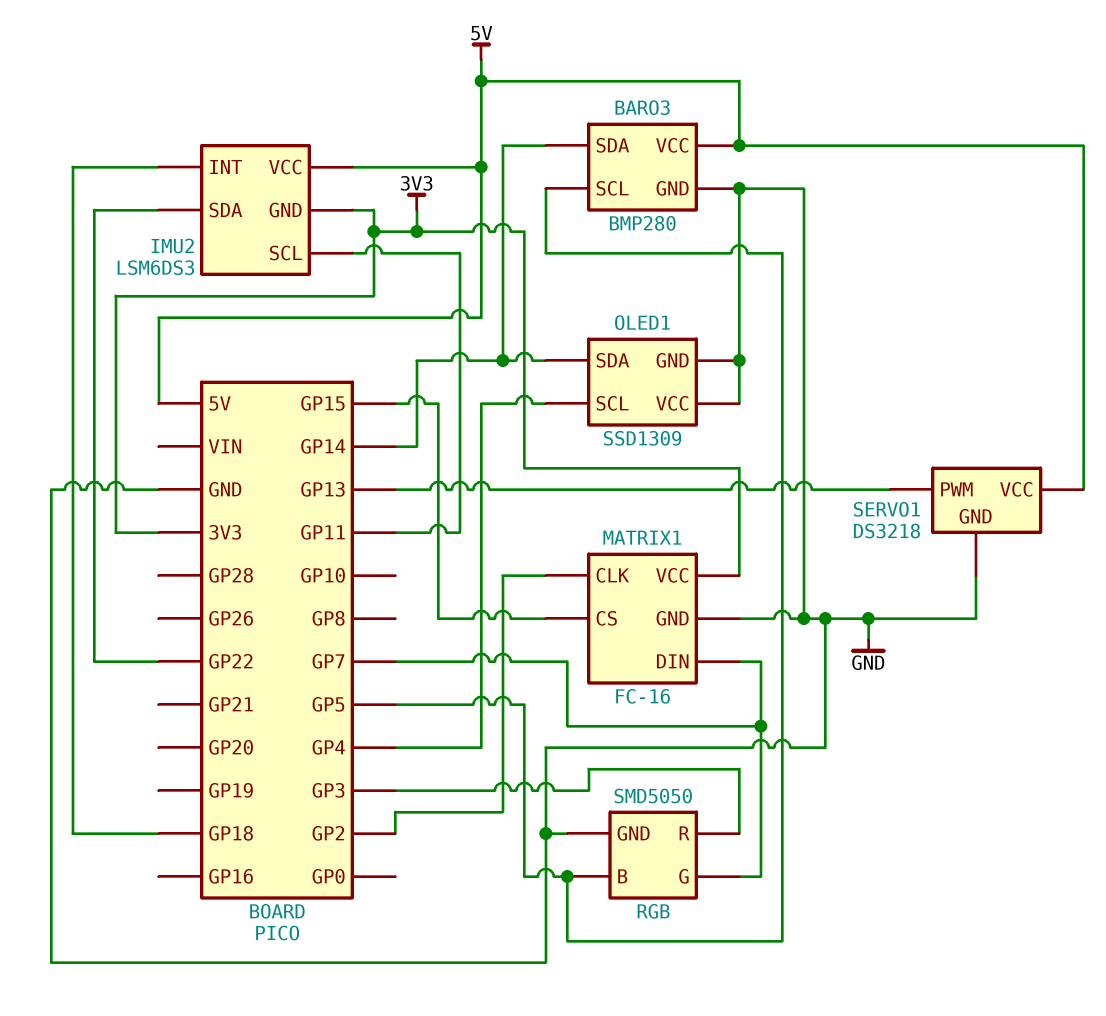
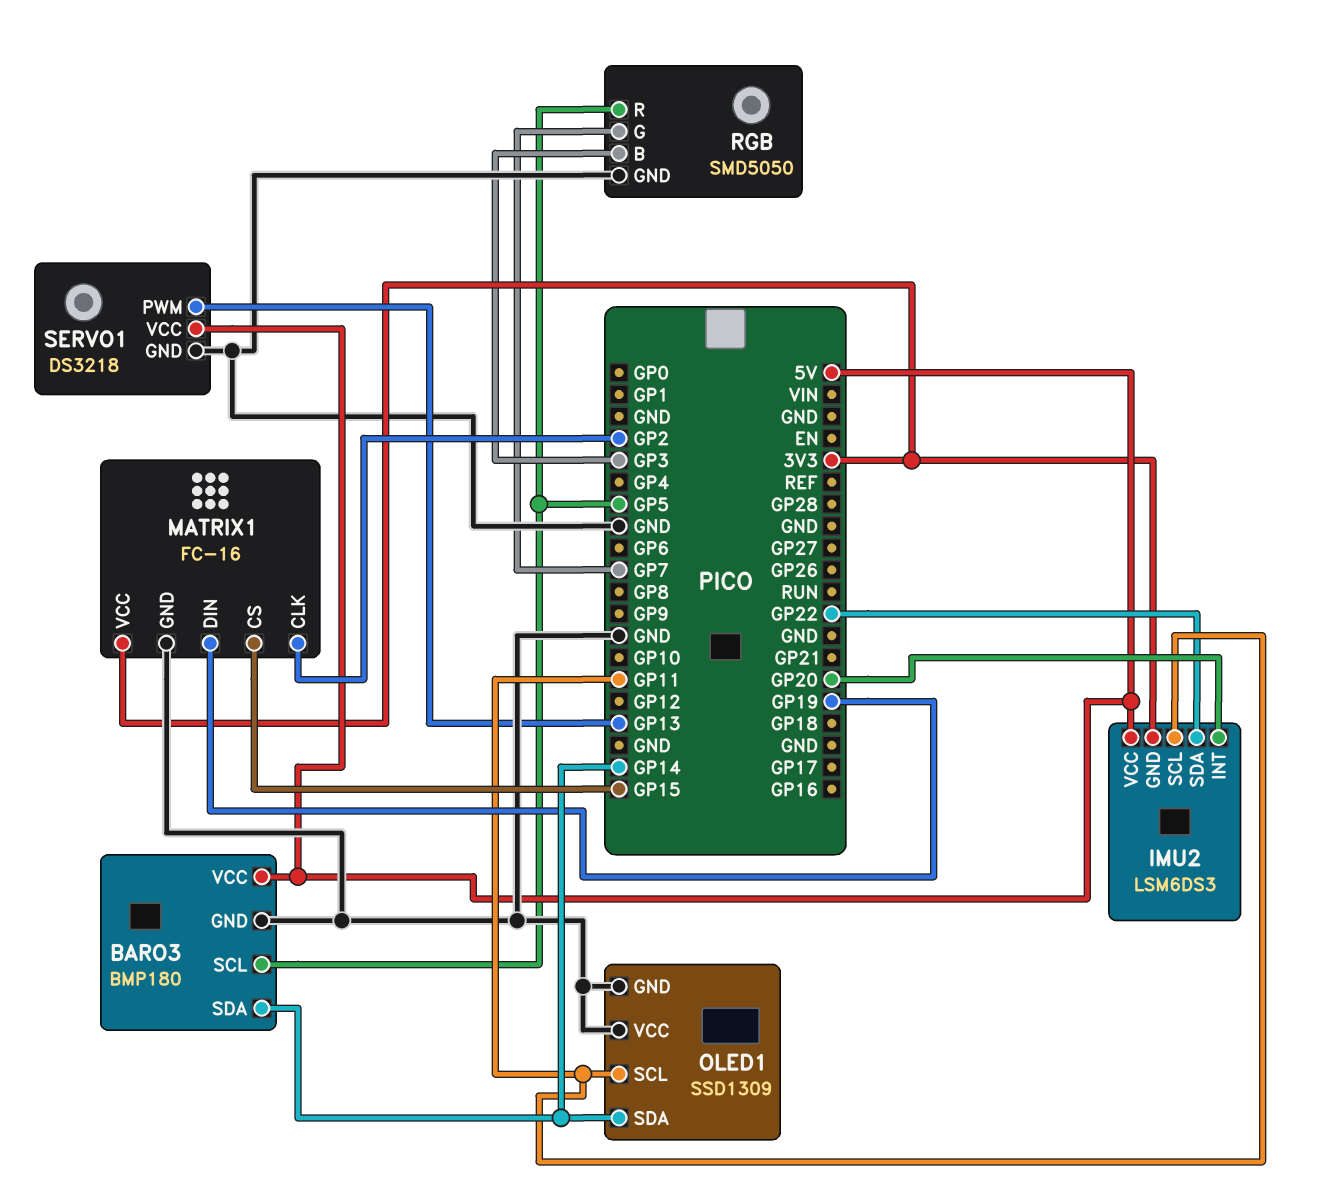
BARO3: BMP280 -> BMP180
IMU2 pin INT: GP18 -> GP20
MATRIX1 pin DIN: GP7 -> GP19
OLED1 pin SCL: GP4 -> GP11
RGB pin B: GP5 -> GP3
RGB pin R: GP3 -> GP5

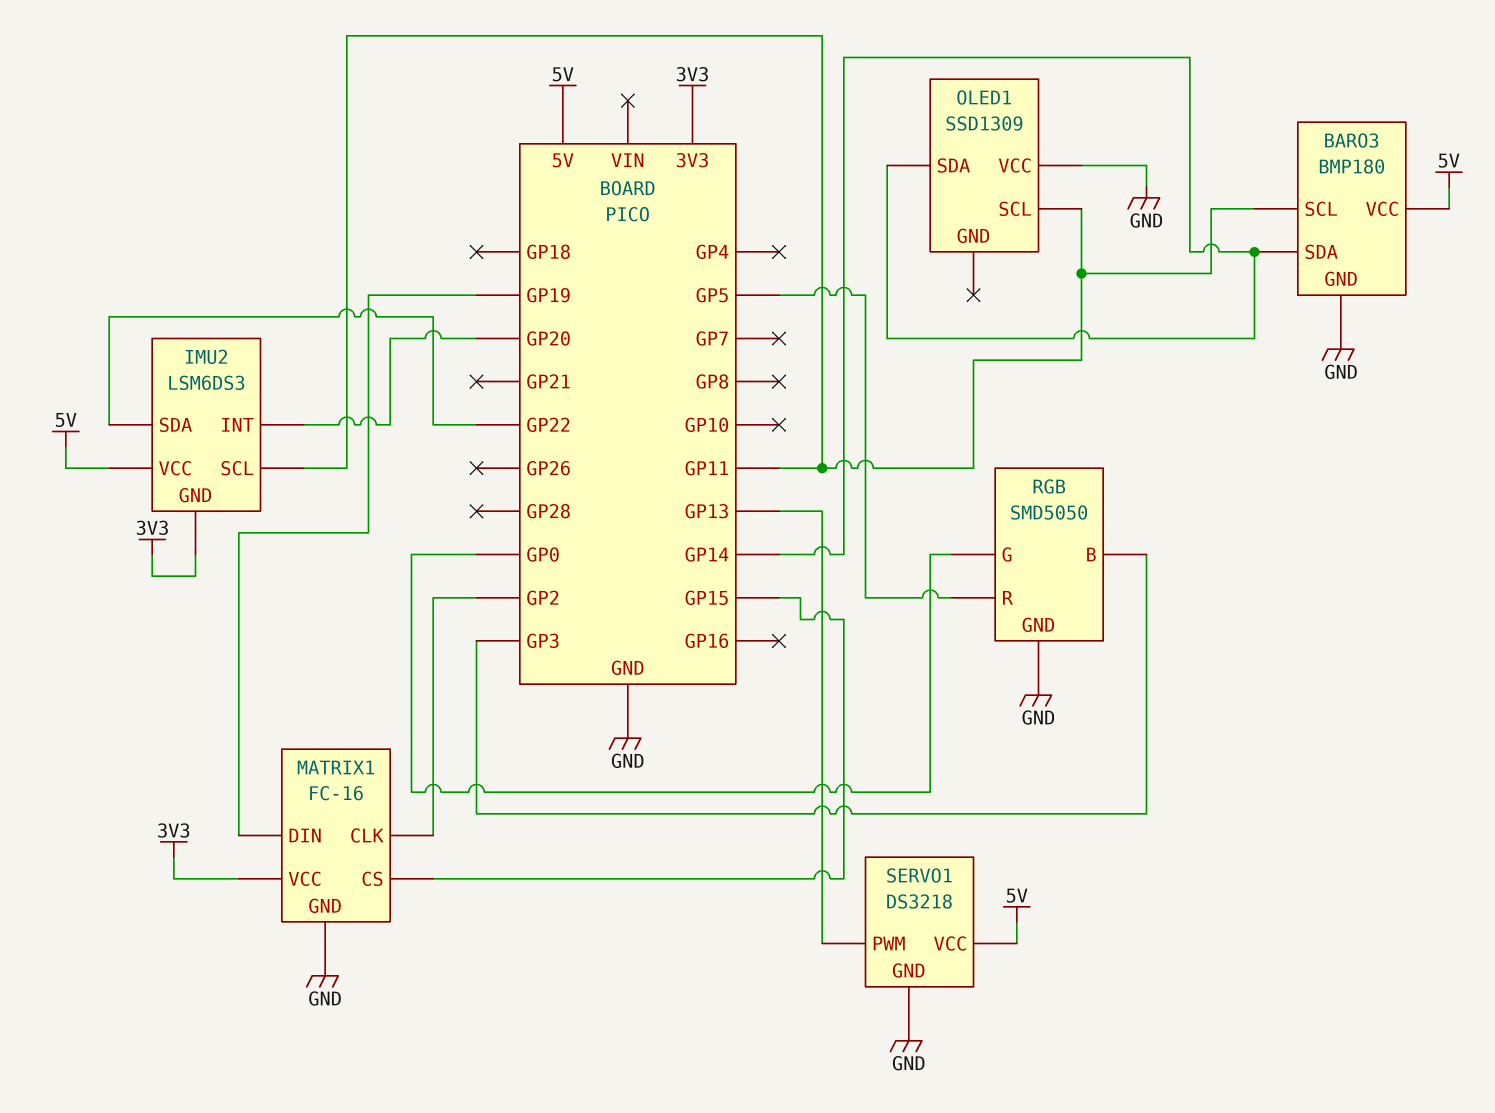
BARO3 pin SCL: GP5 -> GP11
OLED1 pin GND: GND -> none
RGB pin G: GP7 -> GP0

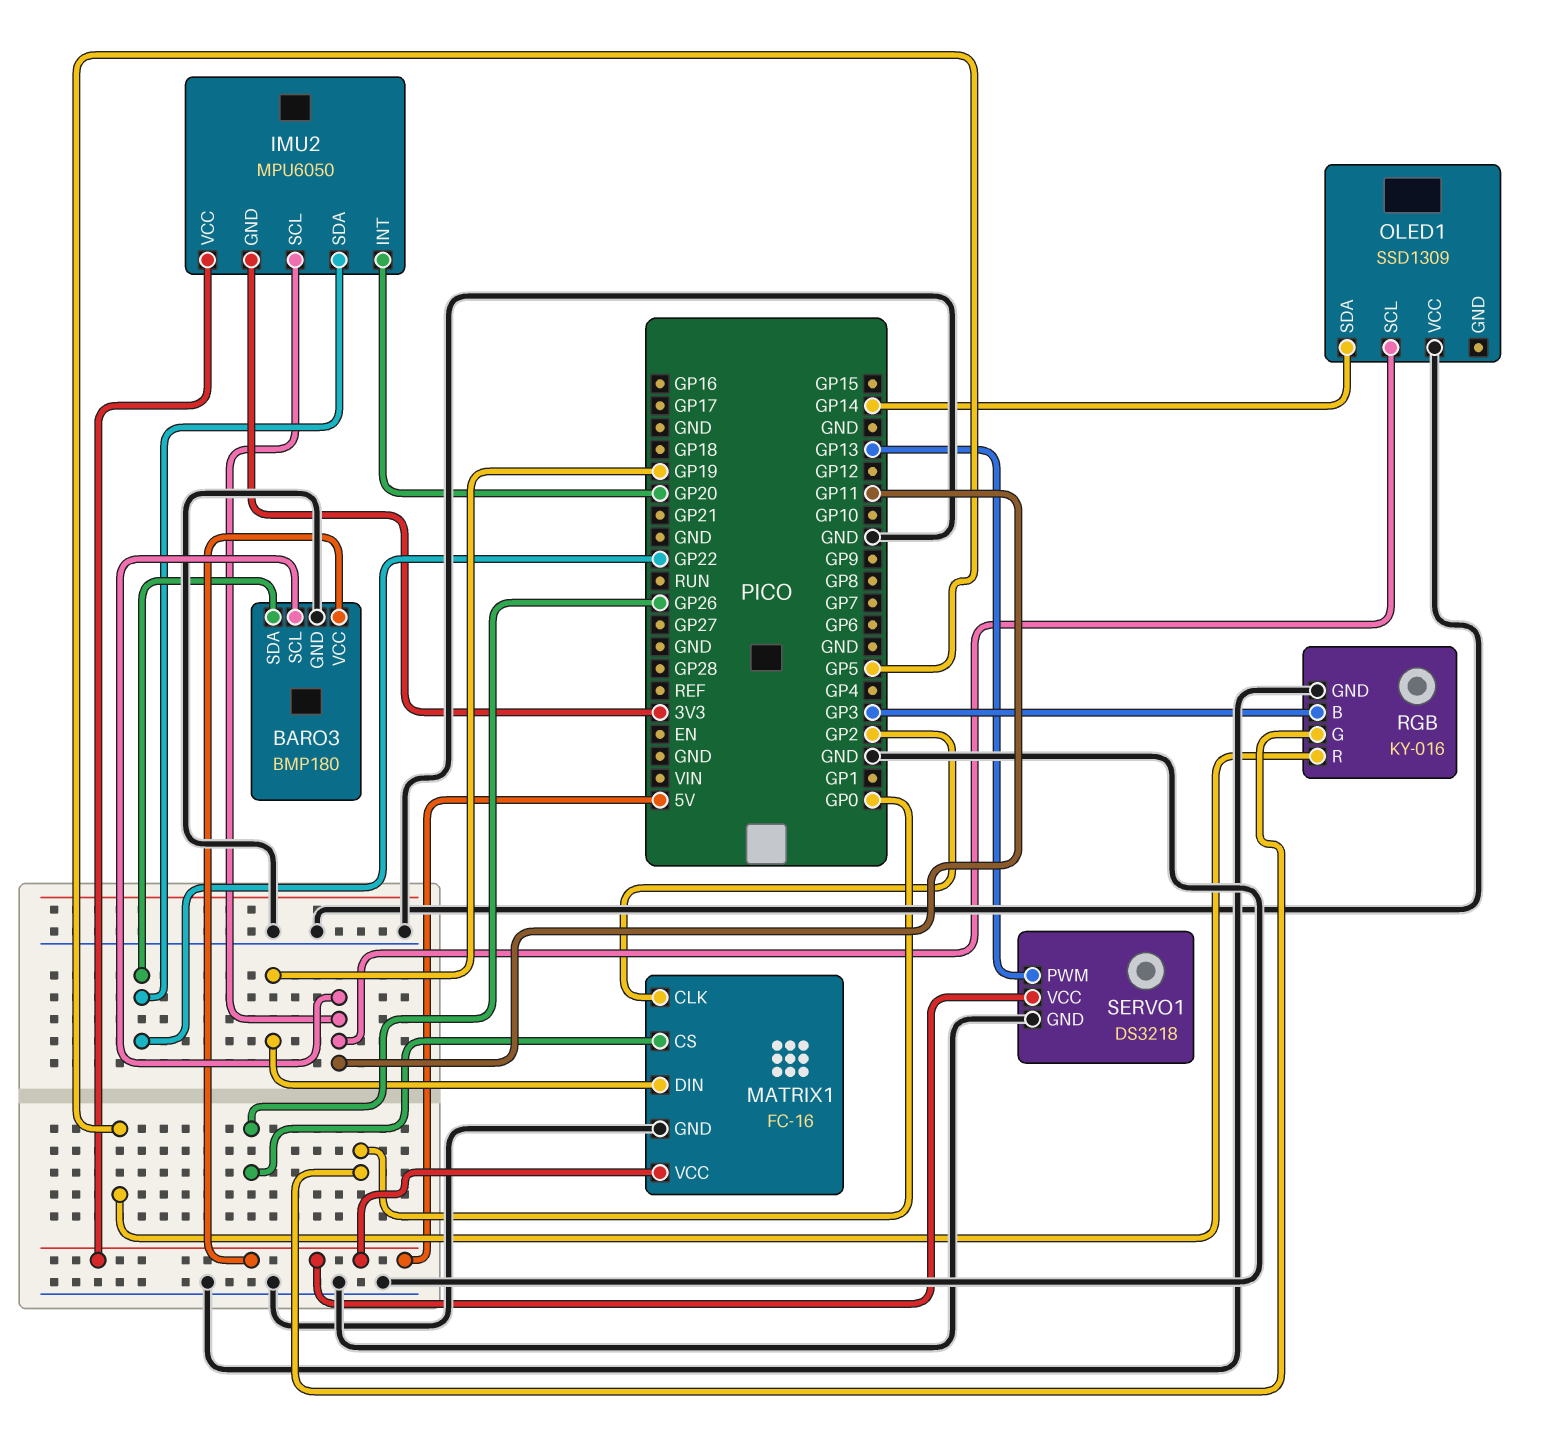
BARO3 pin SDA: GP14 -> GP22
IMU2: LSM6DS3 -> MPU6050
MATRIX1 pin CS: GP15 -> GP26
MATRIX1 pin VCC: 3V3 -> 5V
RGB: SMD5050 -> KY-016

